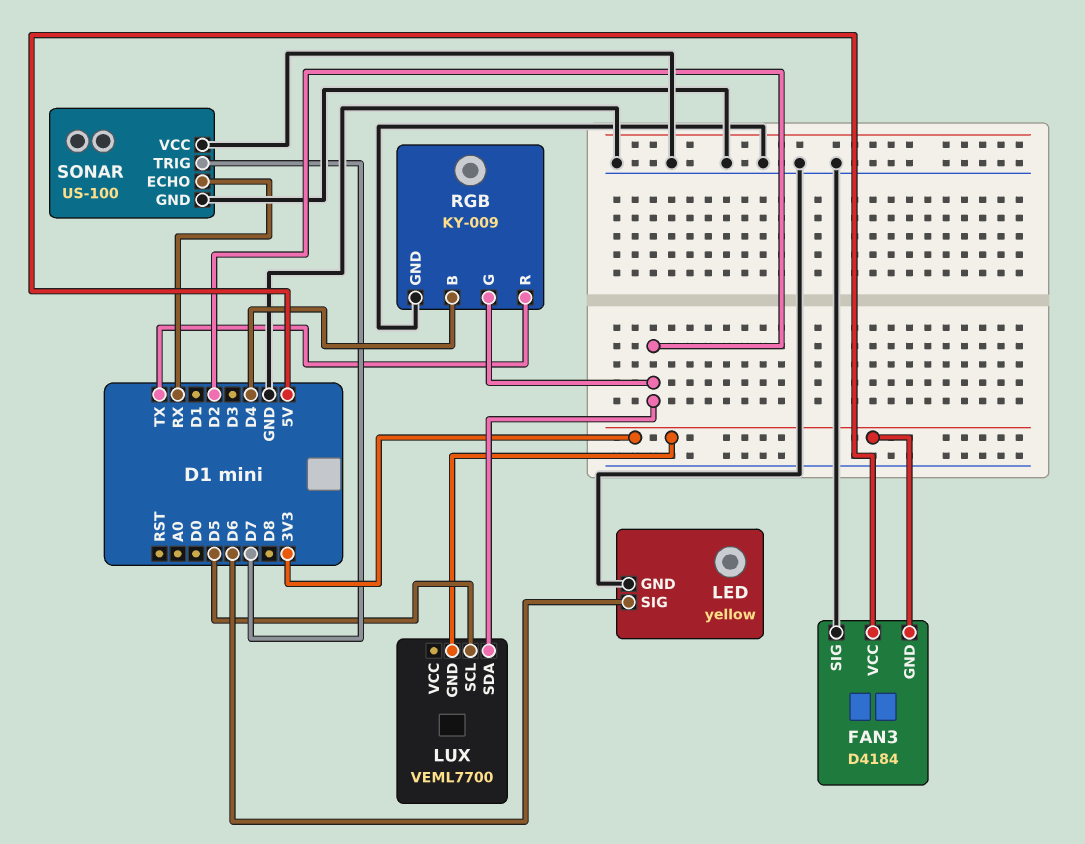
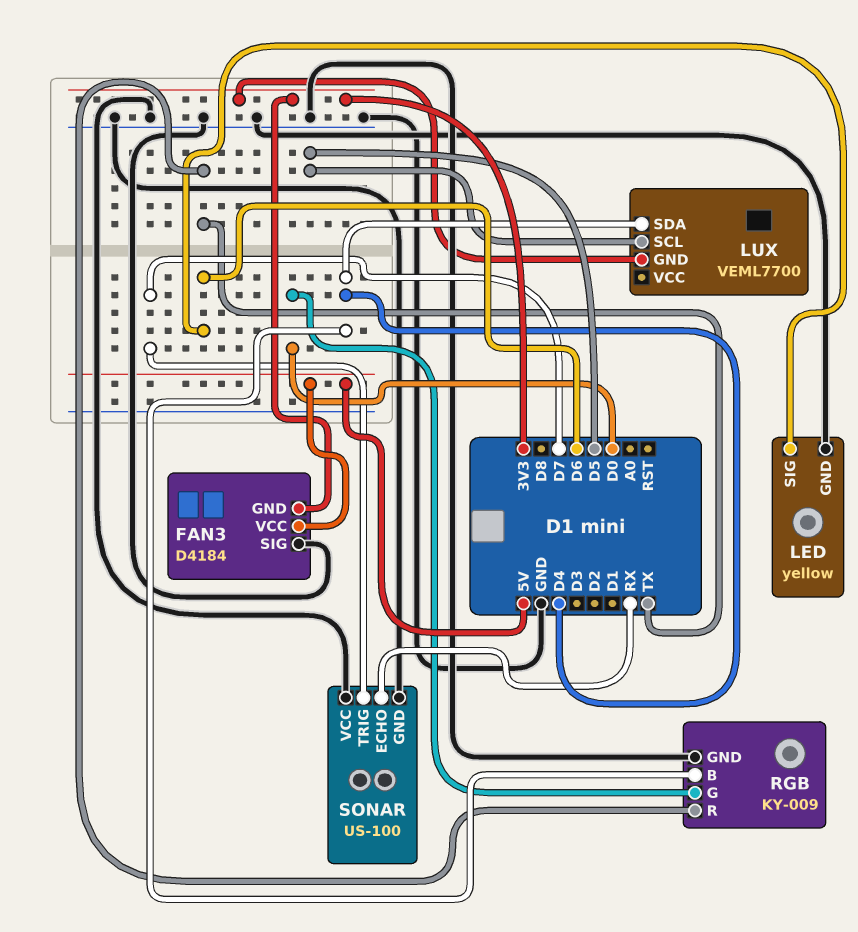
LUX pin SDA: D2 -> D4
RGB pin G: D2 -> D0

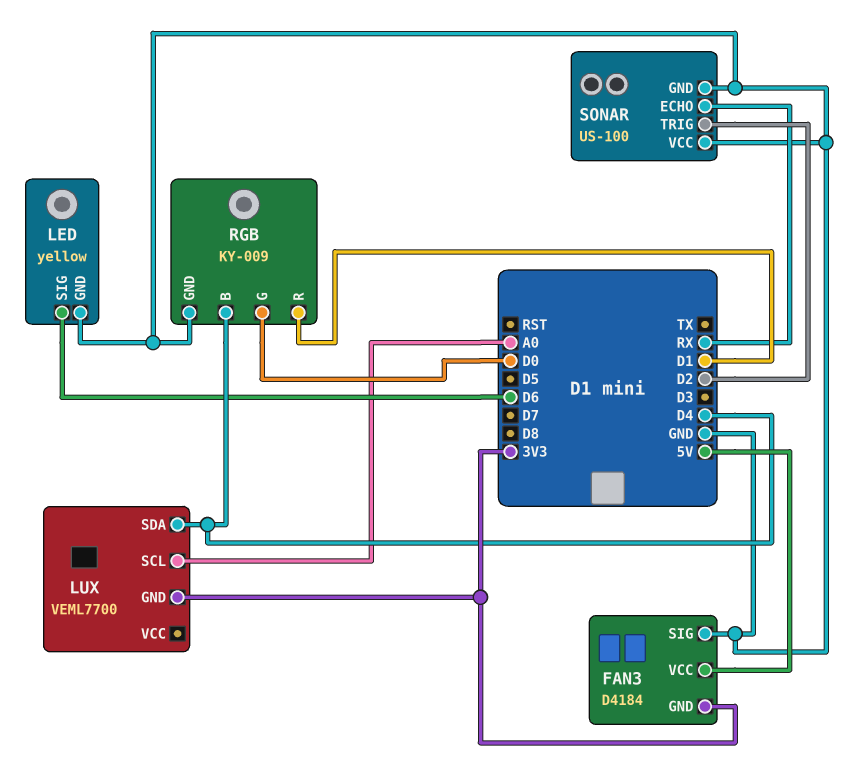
LUX pin SCL: D5 -> A0
RGB pin R: TX -> D1
SONAR pin TRIG: D7 -> D2

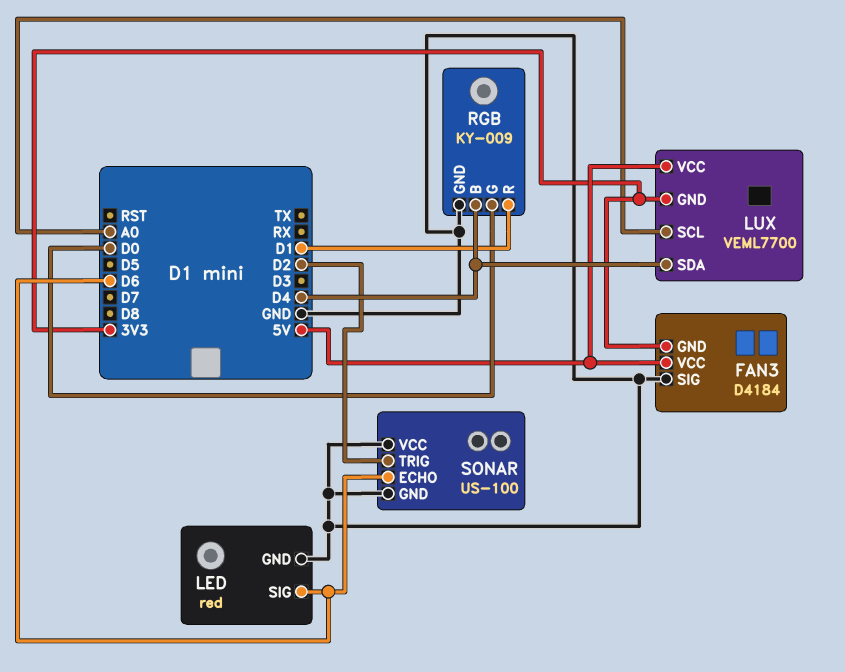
LED: yellow -> red
LUX pin VCC: none -> 5V
SONAR pin ECHO: RX -> D6

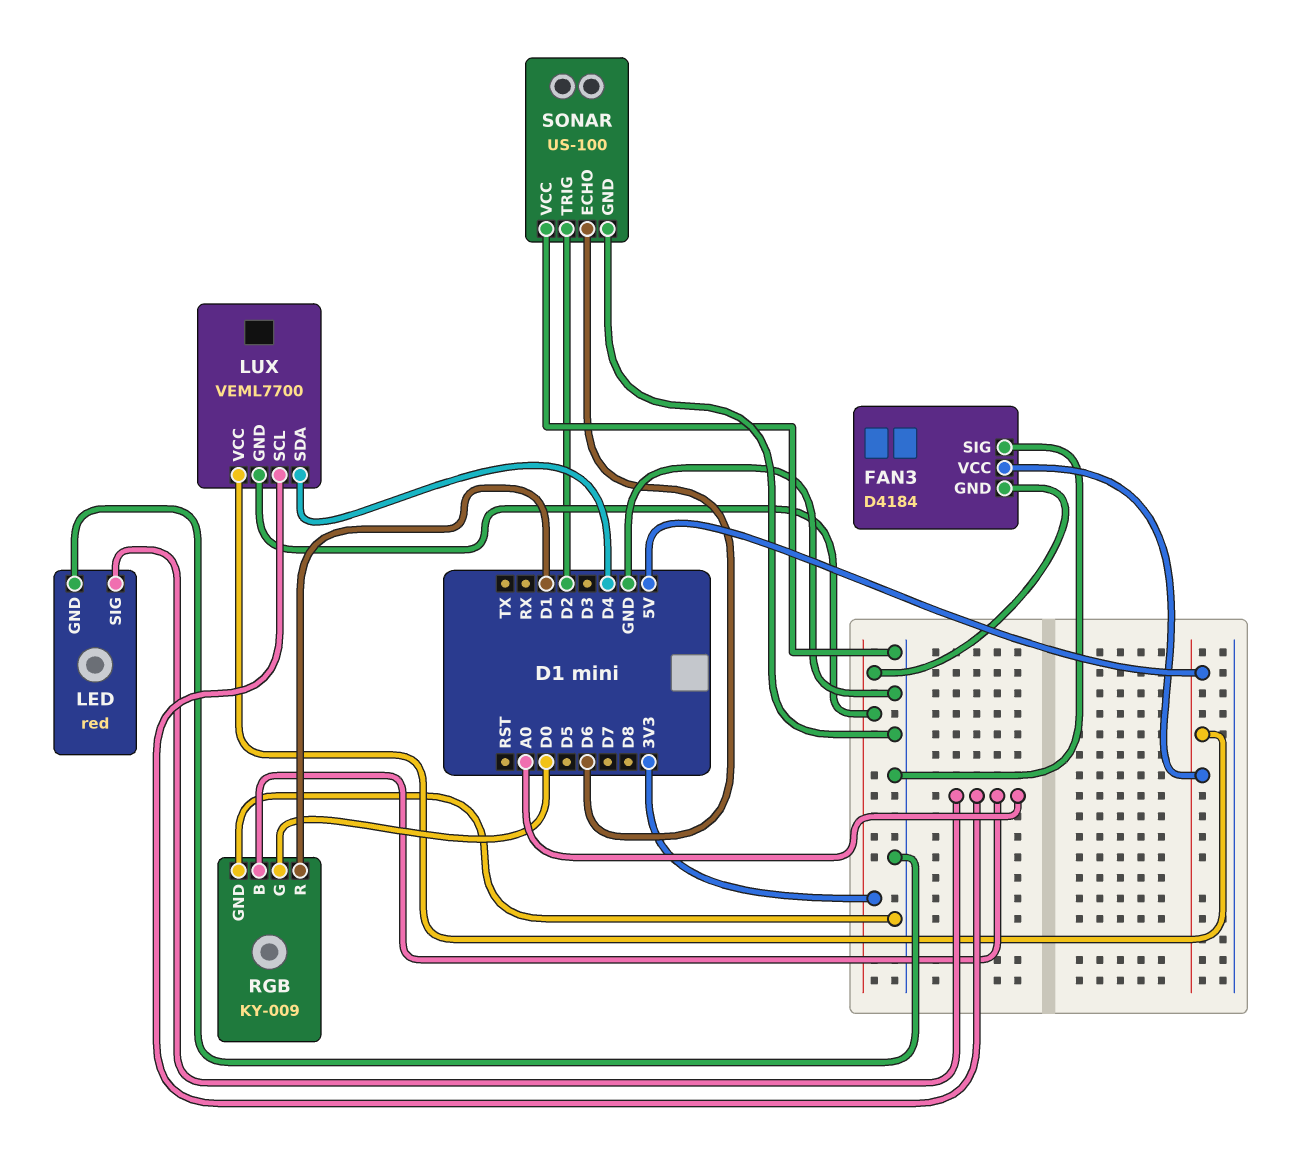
LED pin SIG: D6 -> A0
RGB pin B: D4 -> A0

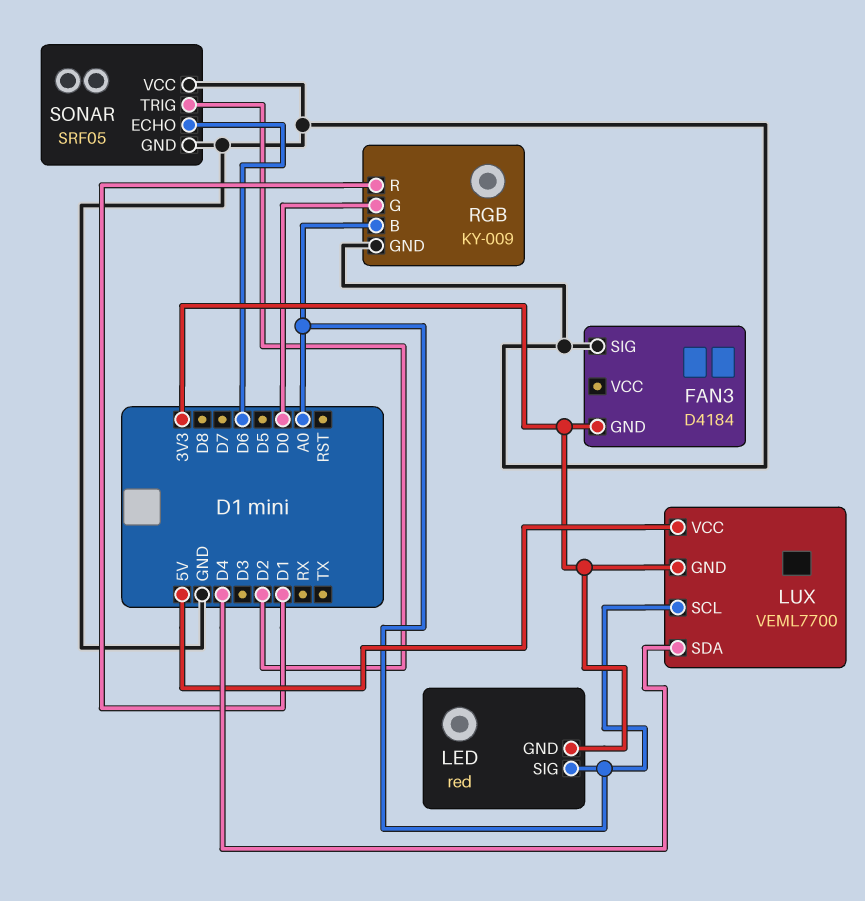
FAN3 pin VCC: 5V -> none
LED pin GND: GND -> 3V3
SONAR: US-100 -> SRF05

